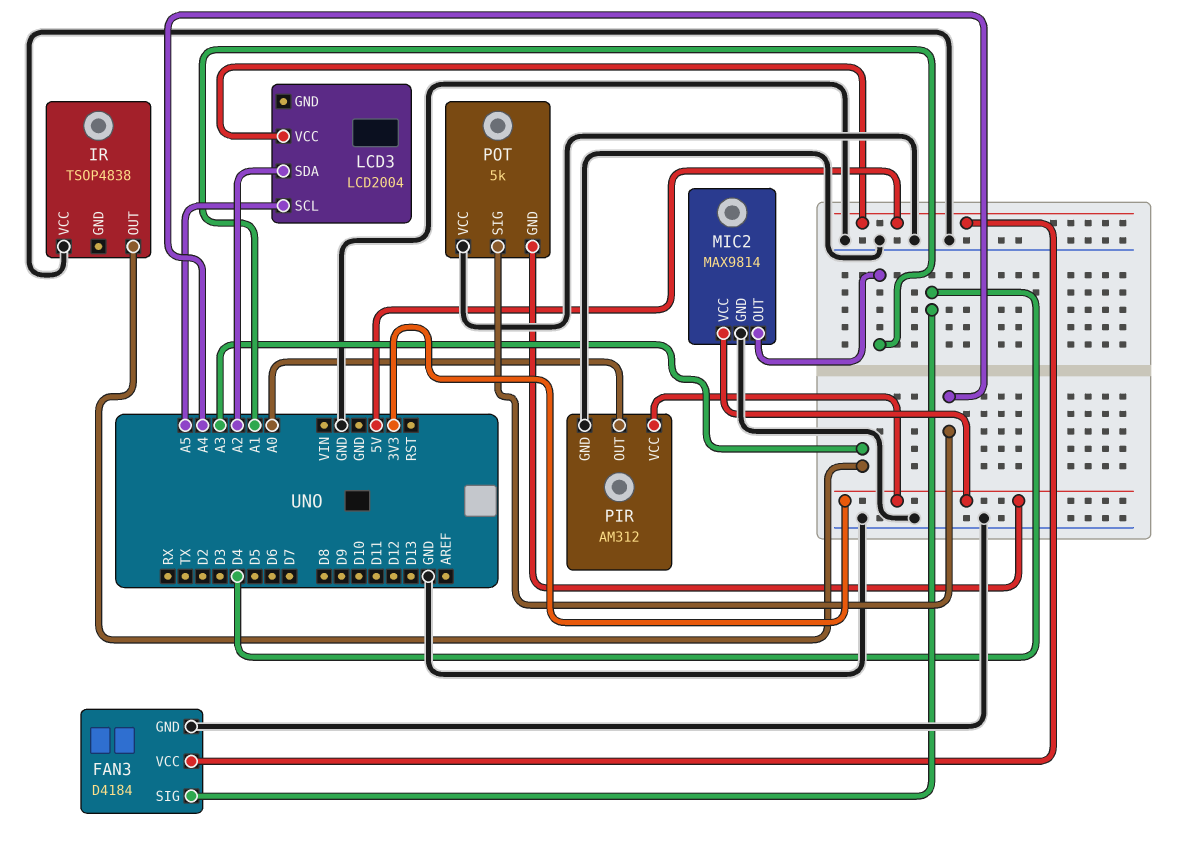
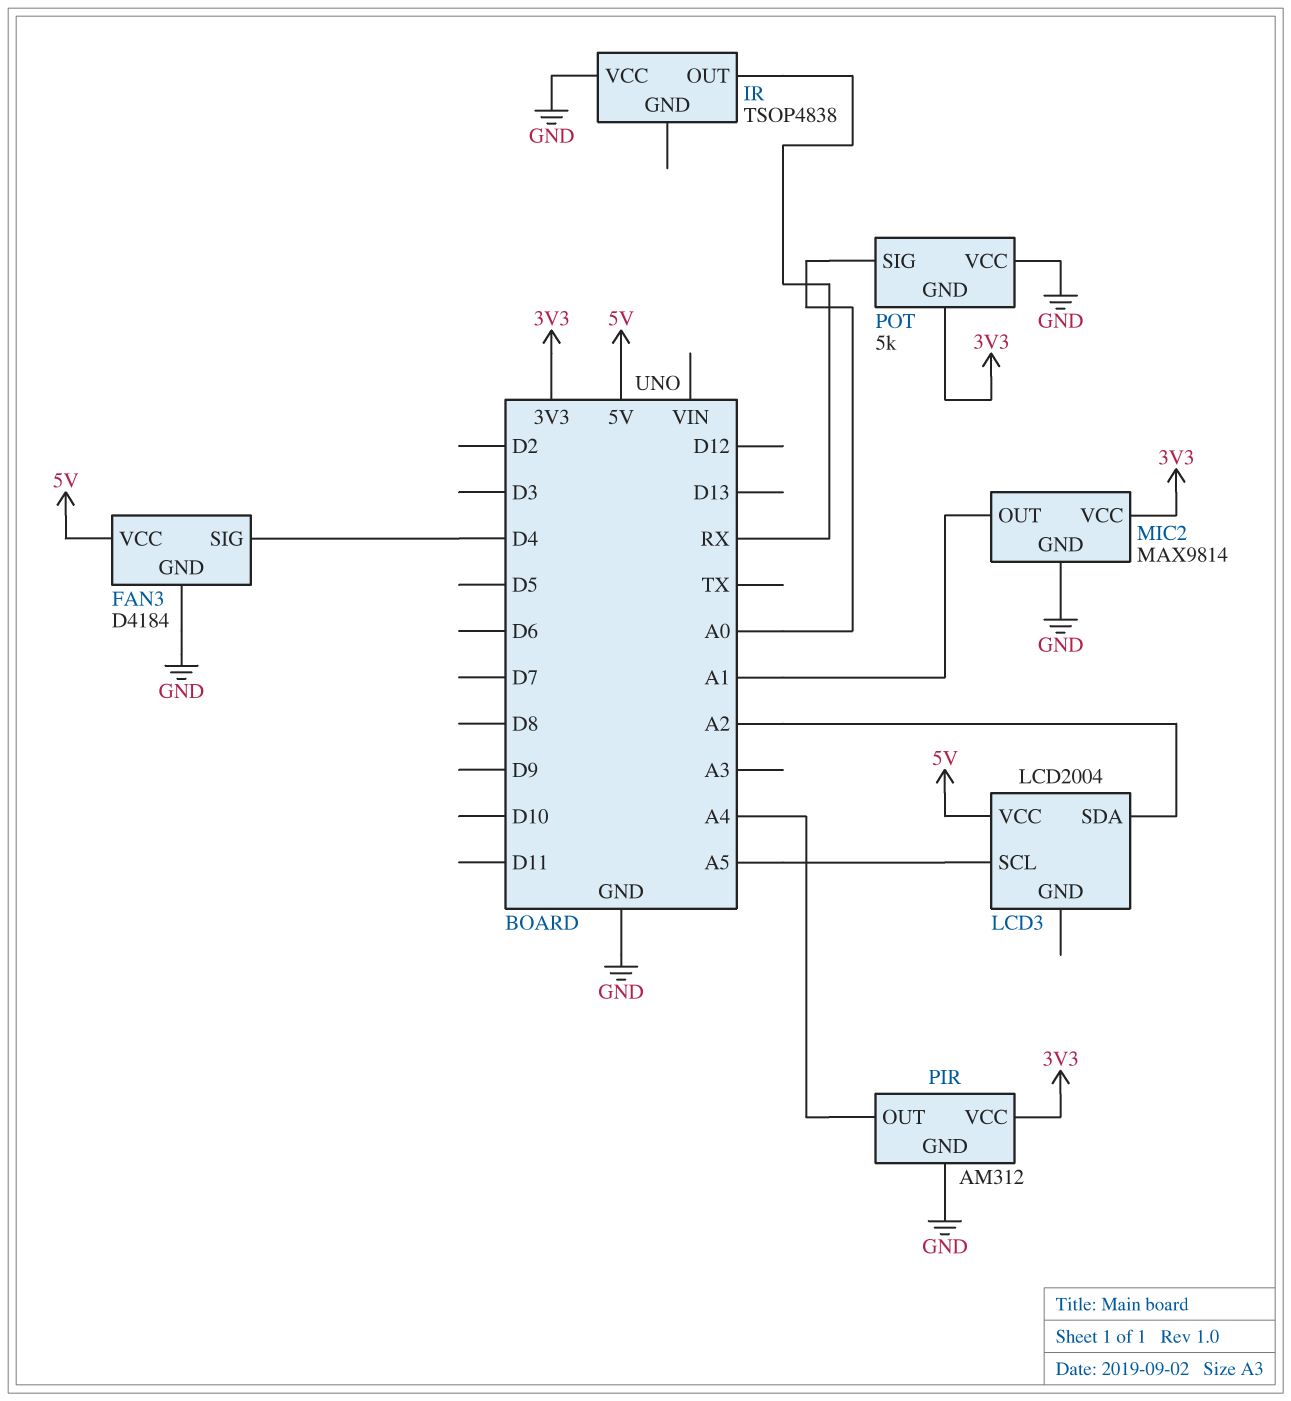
IR pin OUT: A3 -> RX
PIR pin OUT: A0 -> A4
POT pin SIG: A4 -> A0

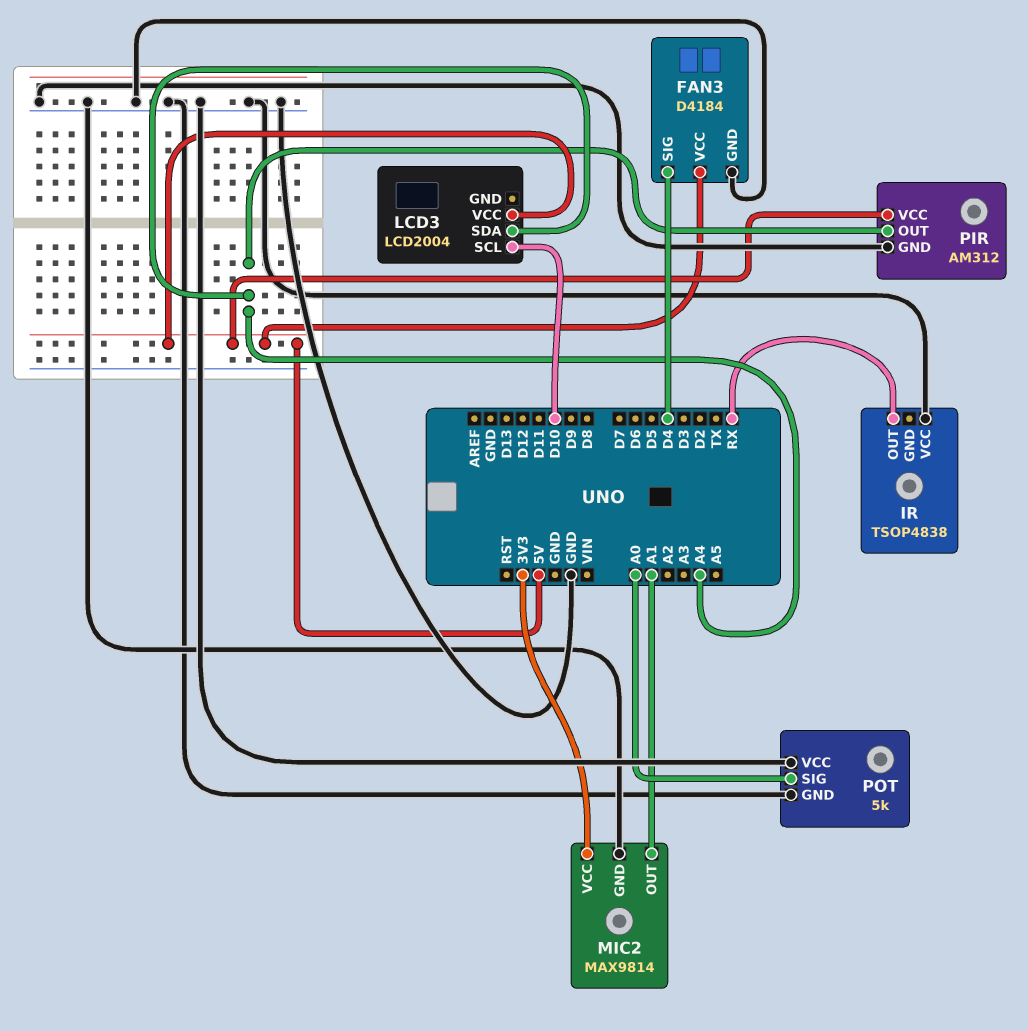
LCD3 pin SCL: A5 -> D10
LCD3 pin SDA: A2 -> A4
PIR pin VCC: 3V3 -> 5V
POT pin GND: 3V3 -> GND

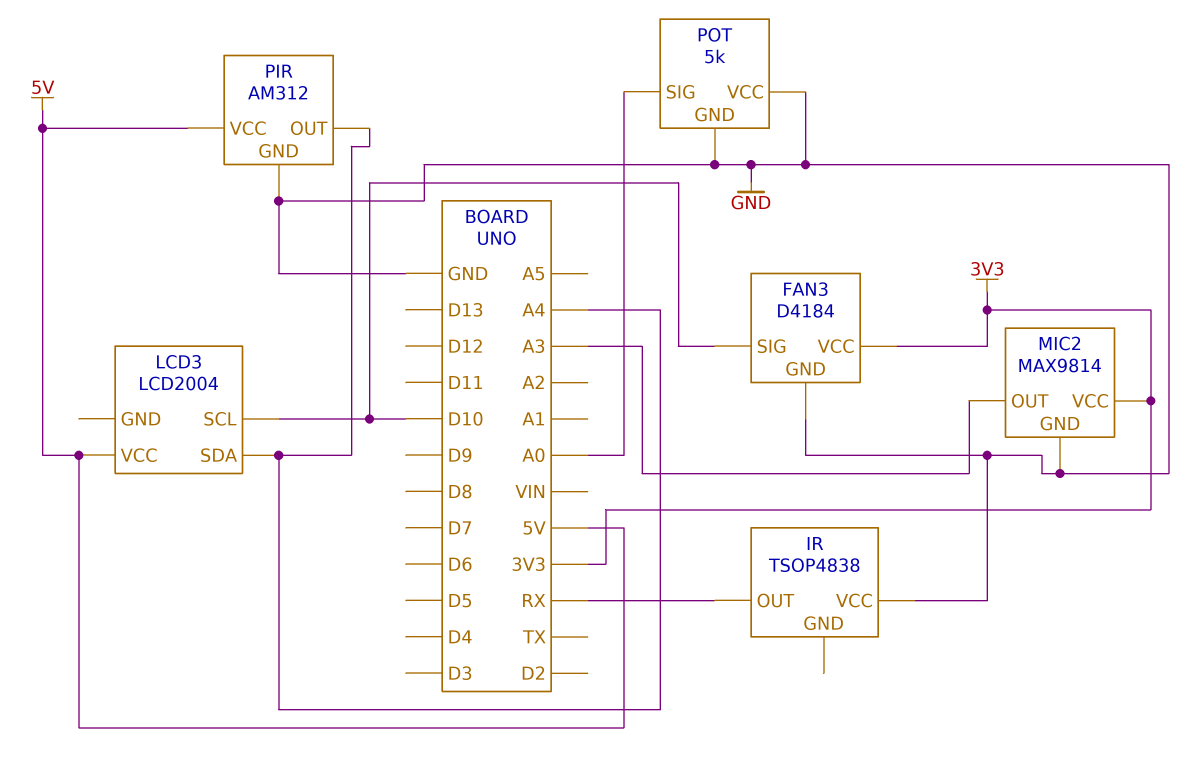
FAN3 pin SIG: D4 -> D10
FAN3 pin VCC: 5V -> 3V3
MIC2 pin OUT: A1 -> A3

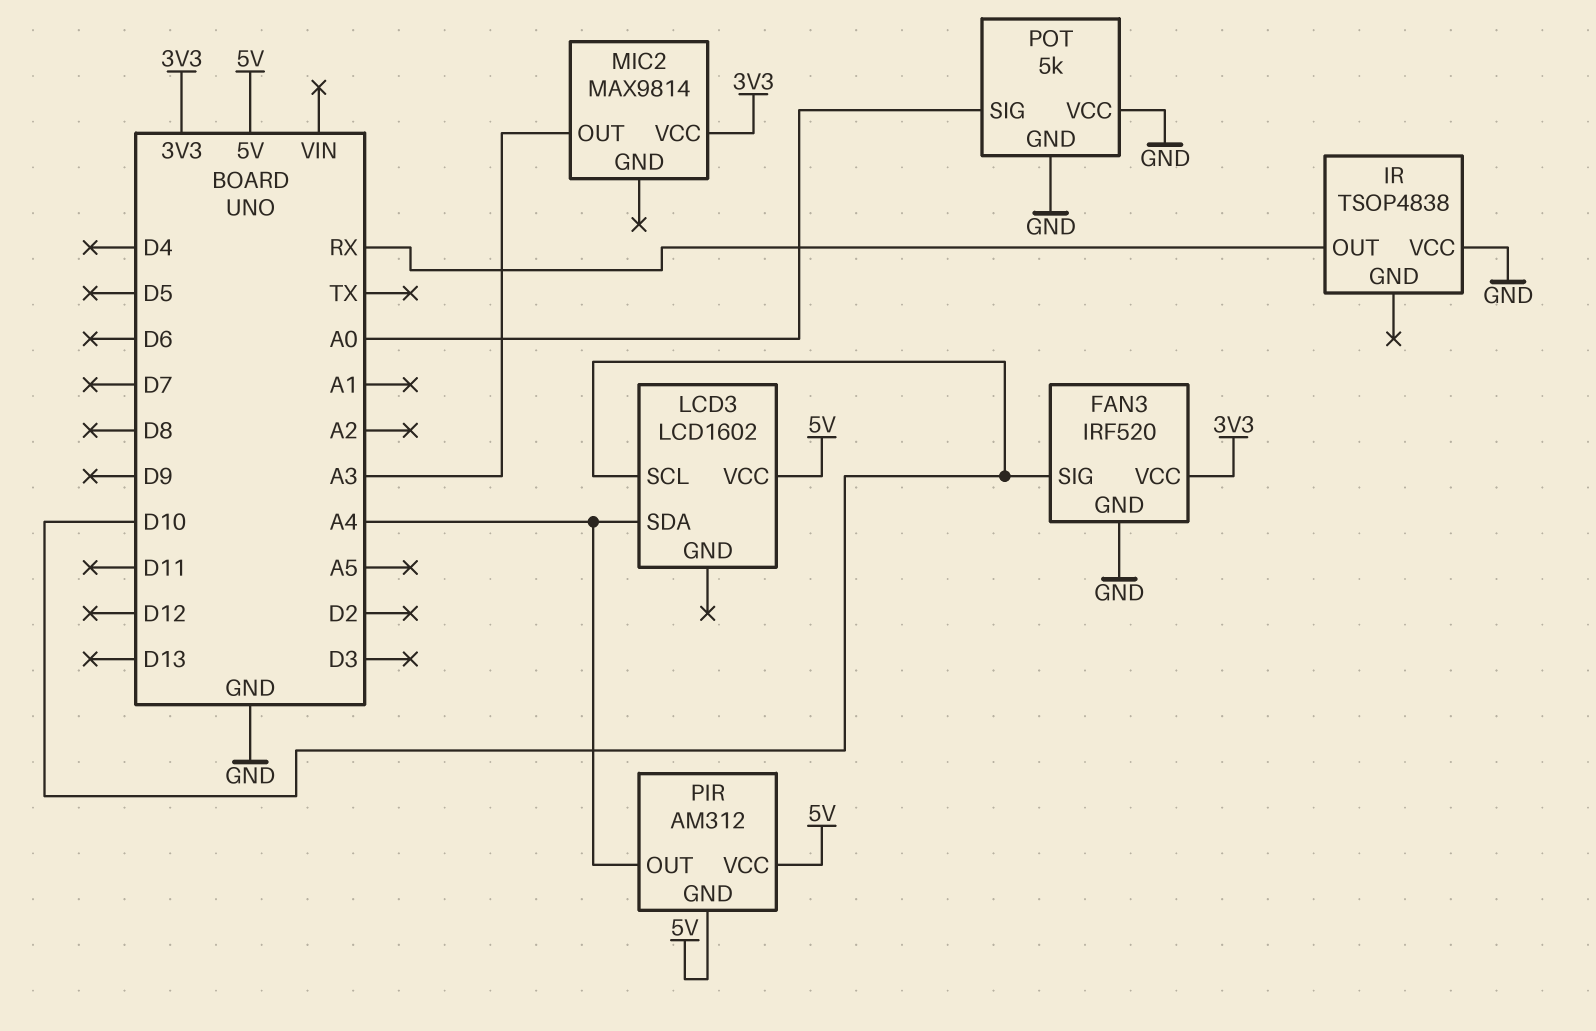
FAN3: D4184 -> IRF520
LCD3: LCD2004 -> LCD1602
MIC2 pin GND: GND -> none
PIR pin GND: GND -> 5V

